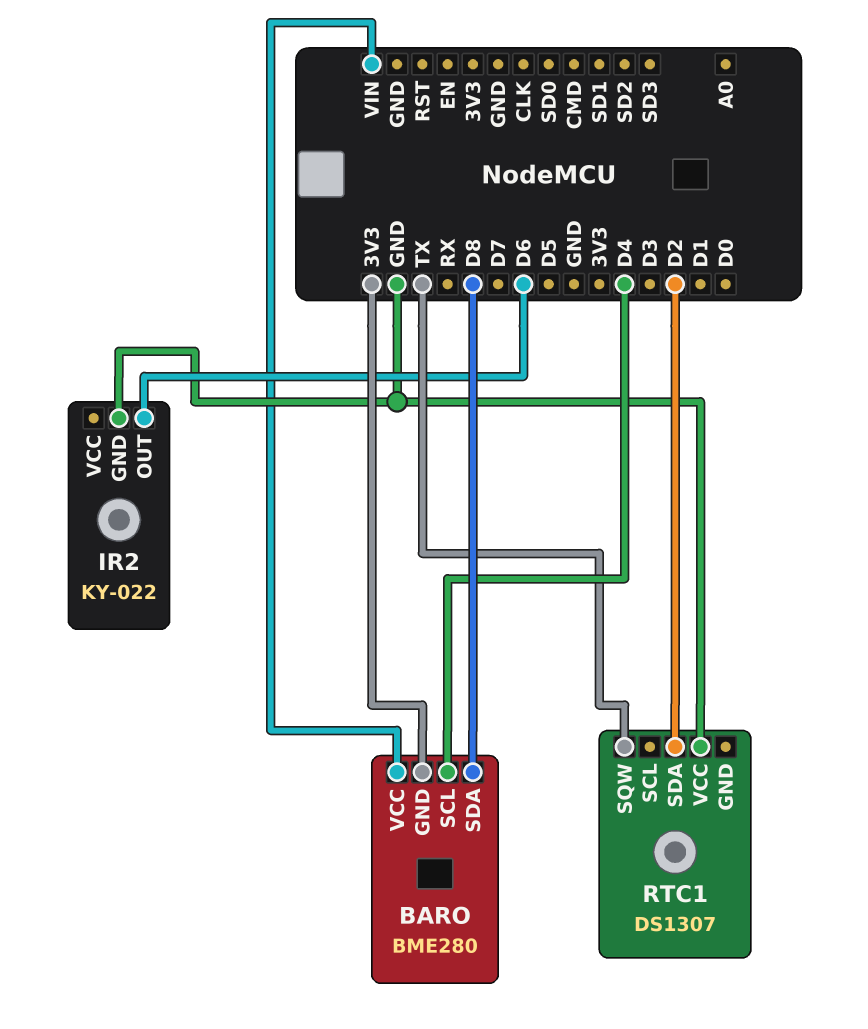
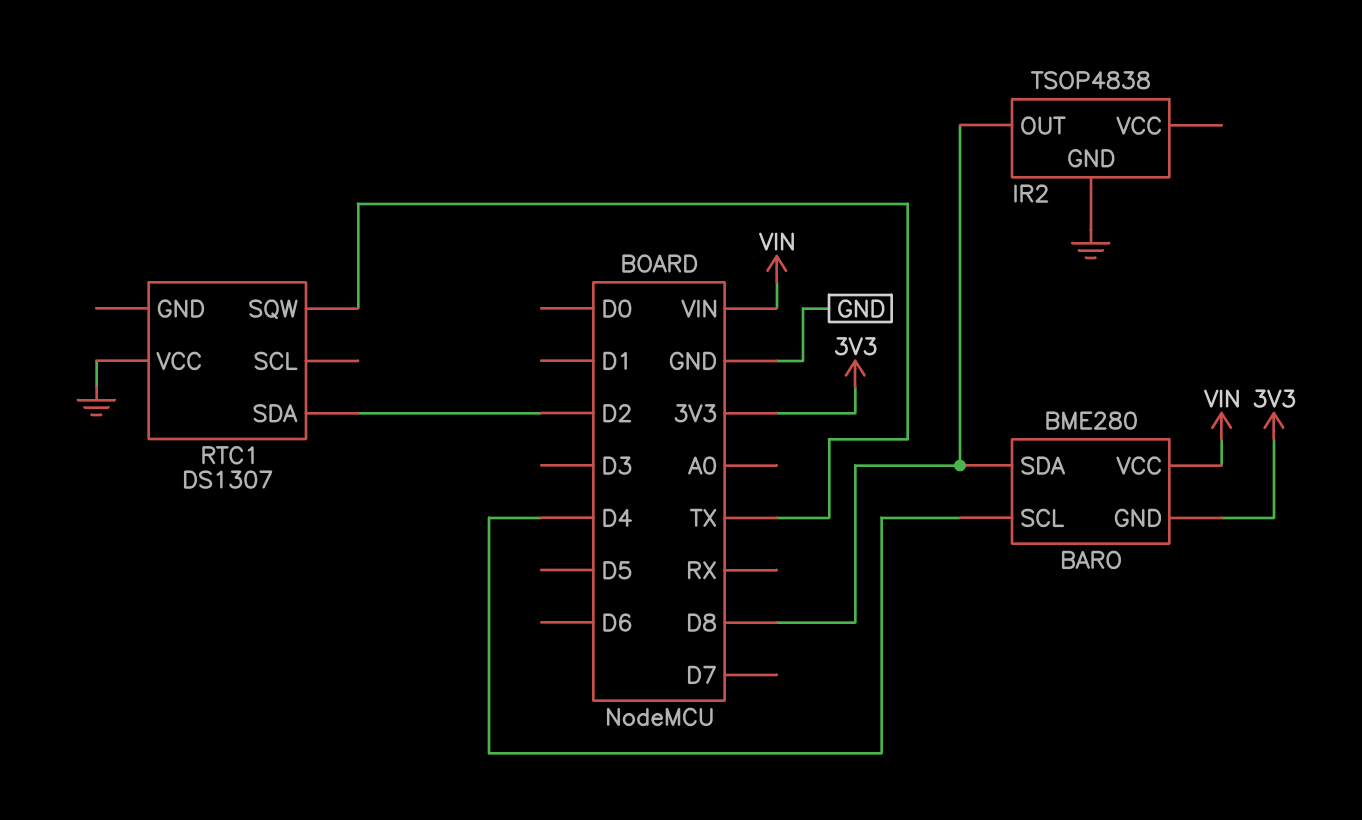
IR2: KY-022 -> TSOP4838
IR2 pin OUT: D6 -> D8

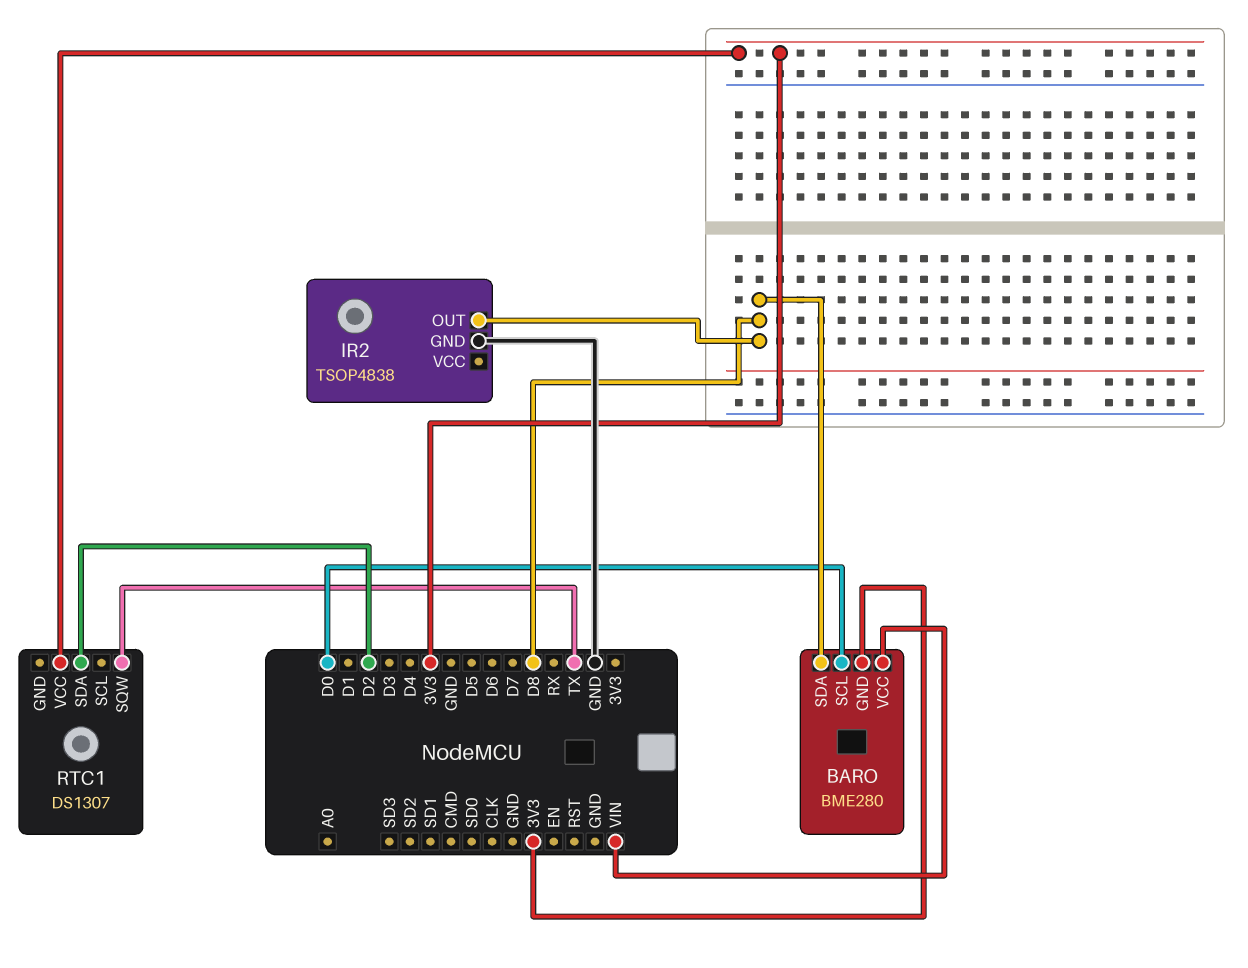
BARO pin SCL: D4 -> D0
RTC1 pin VCC: GND -> 3V3

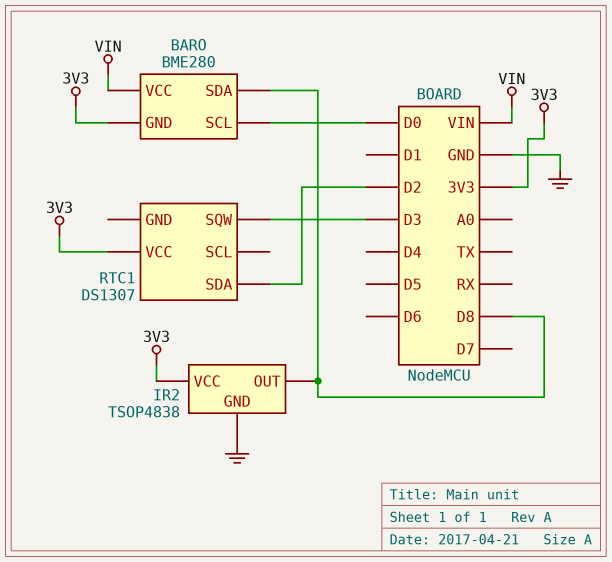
IR2 pin VCC: none -> 3V3
RTC1 pin SQW: TX -> D3

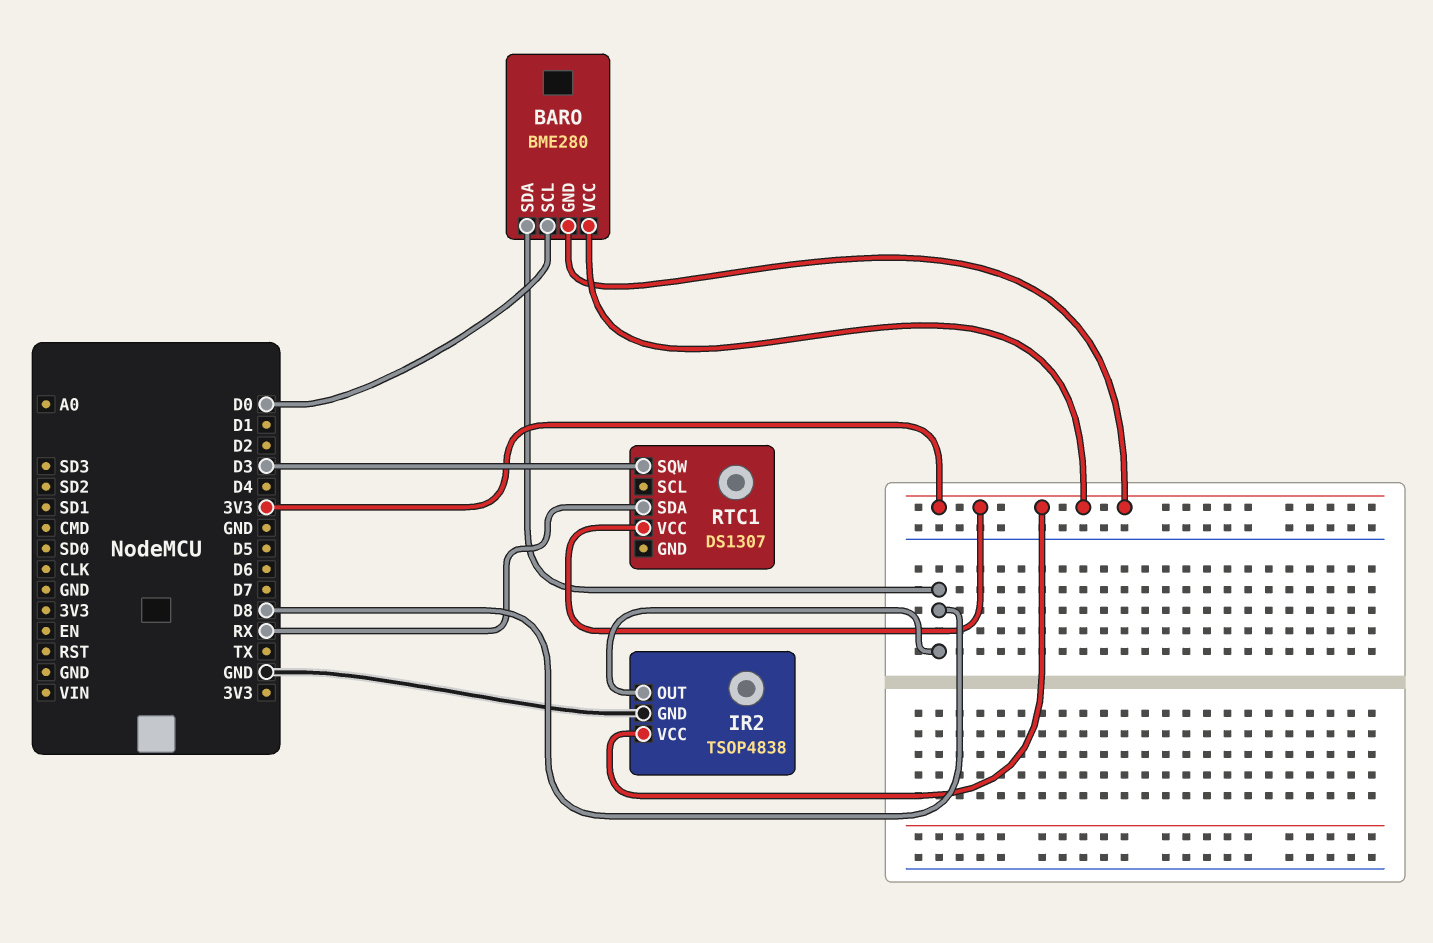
BARO pin VCC: VIN -> 3V3
RTC1 pin SDA: D2 -> RX

